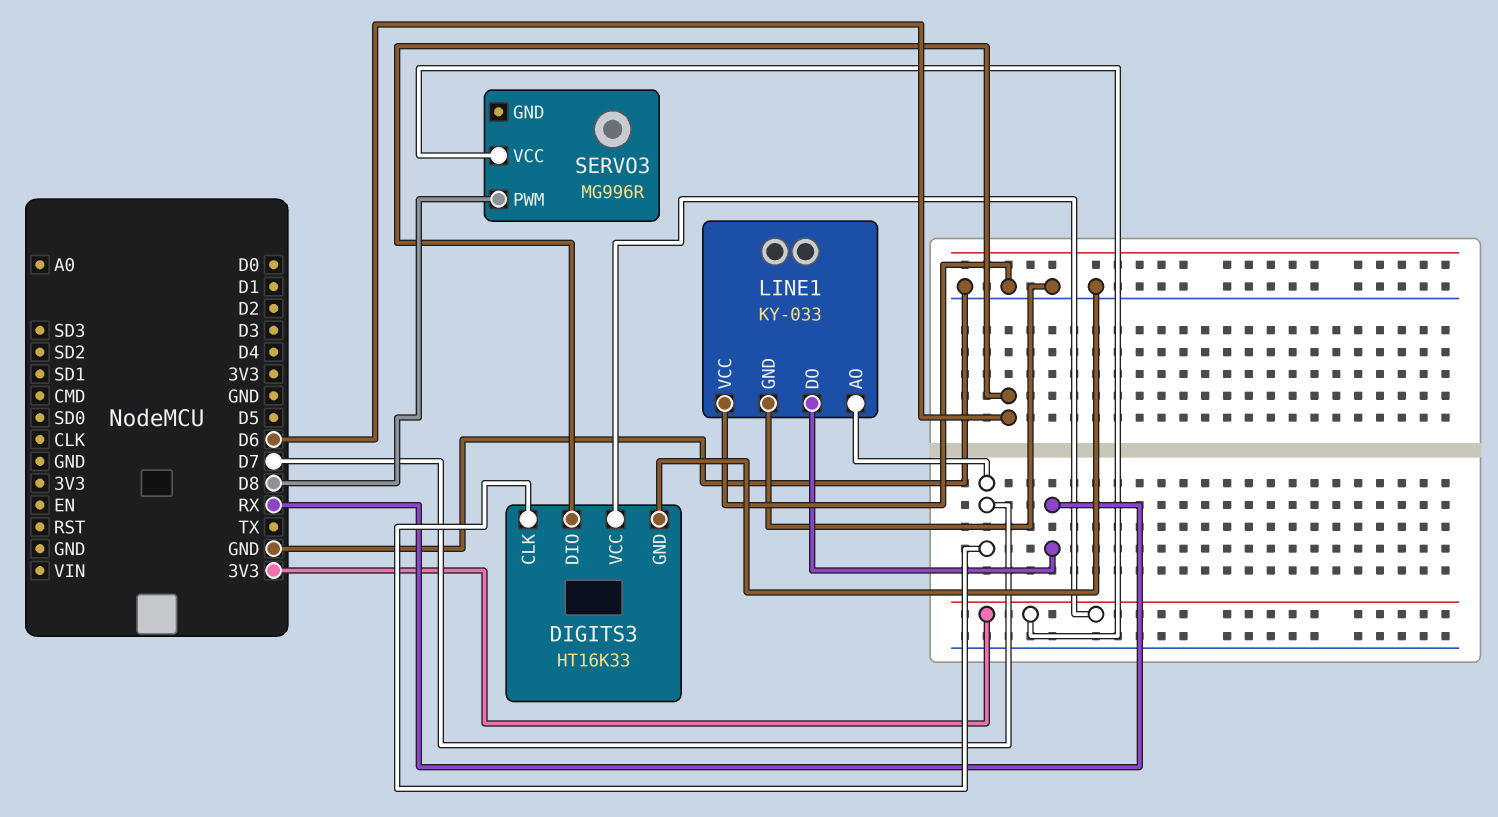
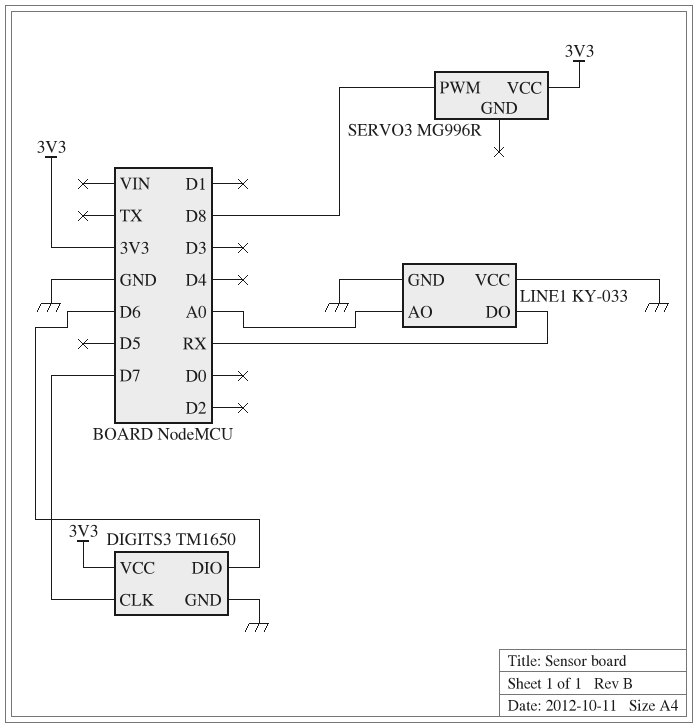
DIGITS3: HT16K33 -> TM1650
LINE1 pin AO: D7 -> A0

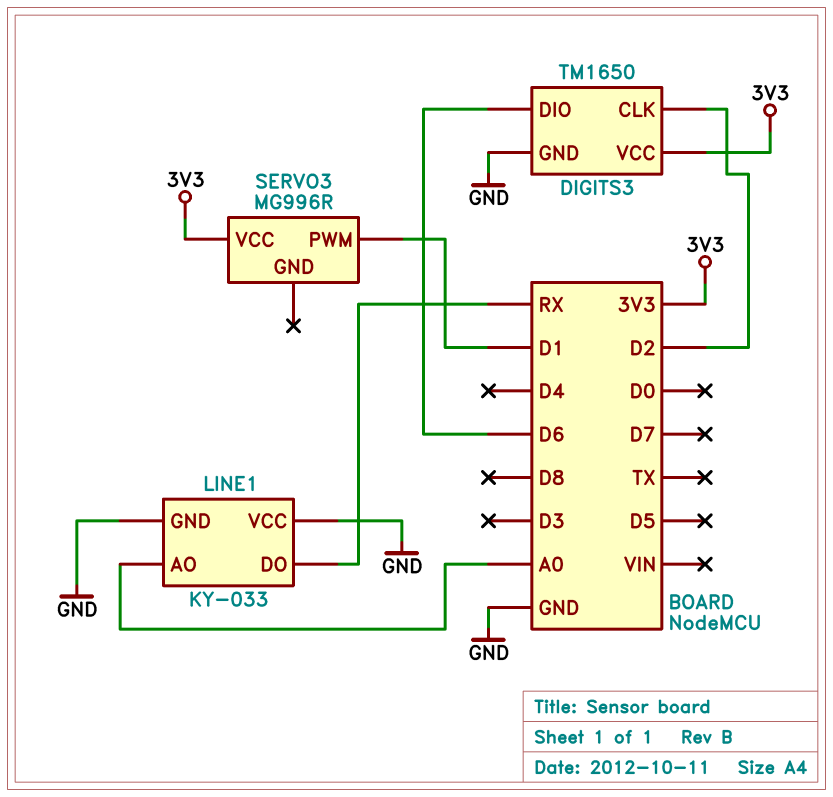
DIGITS3 pin CLK: D7 -> D2
SERVO3 pin PWM: D8 -> D1

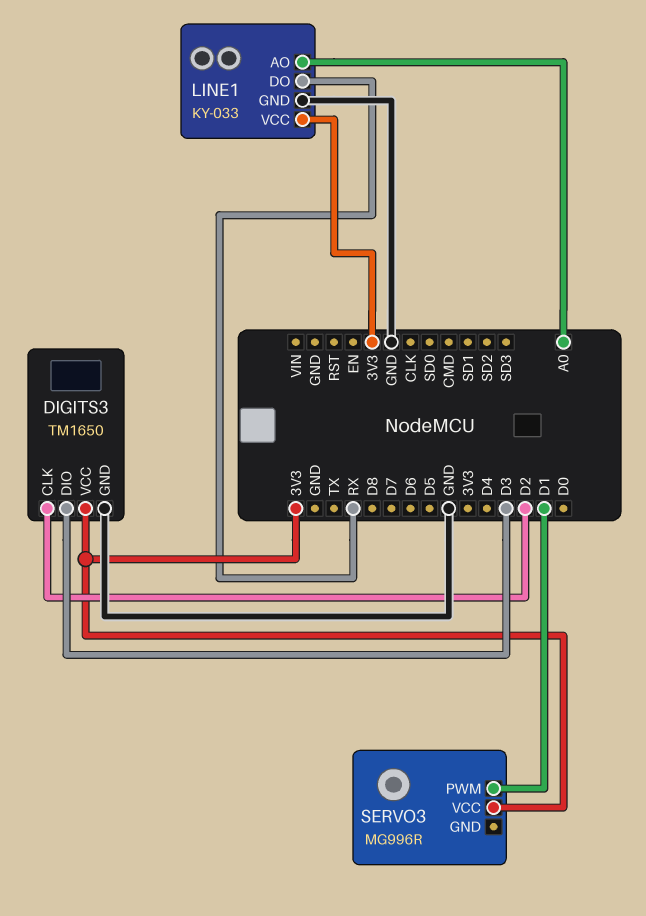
DIGITS3 pin DIO: D6 -> D3
LINE1 pin VCC: GND -> 3V3

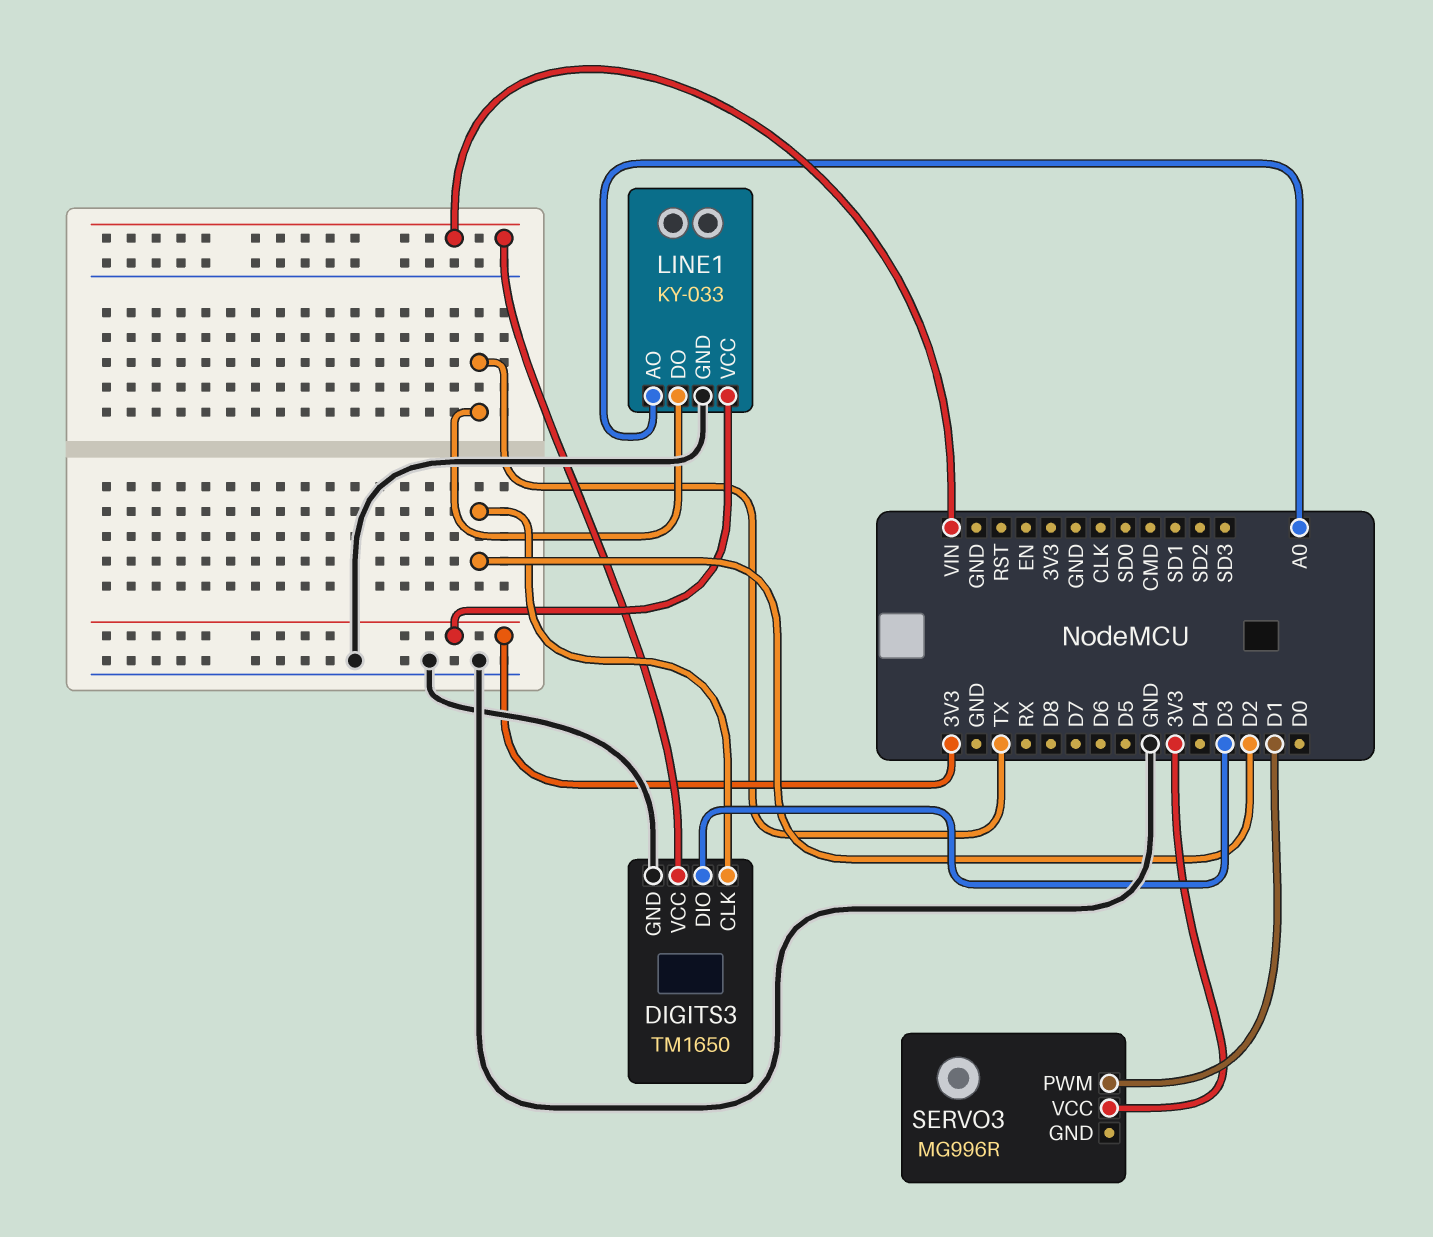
DIGITS3 pin VCC: 3V3 -> VIN
LINE1 pin DO: RX -> TX

